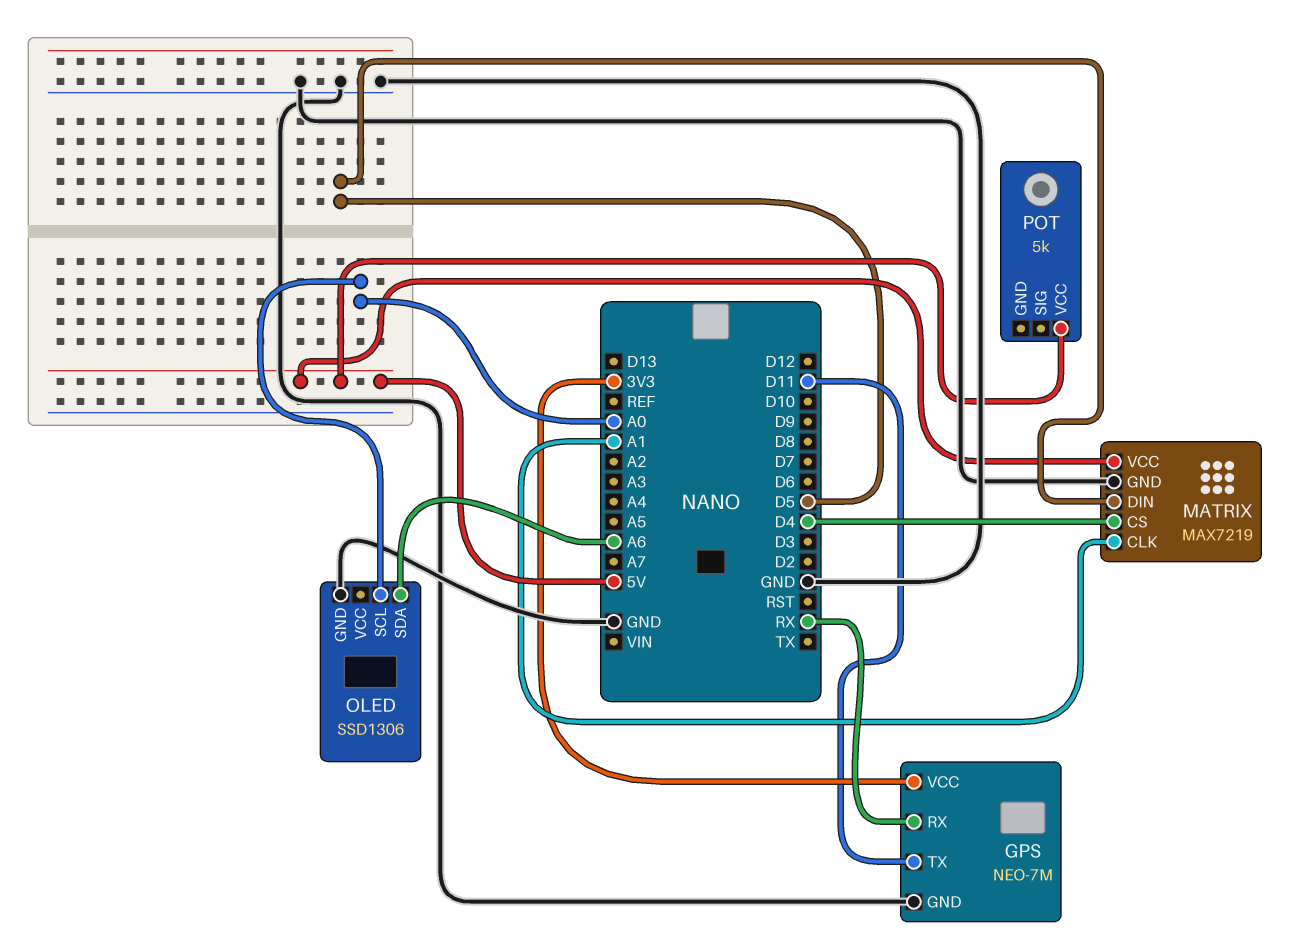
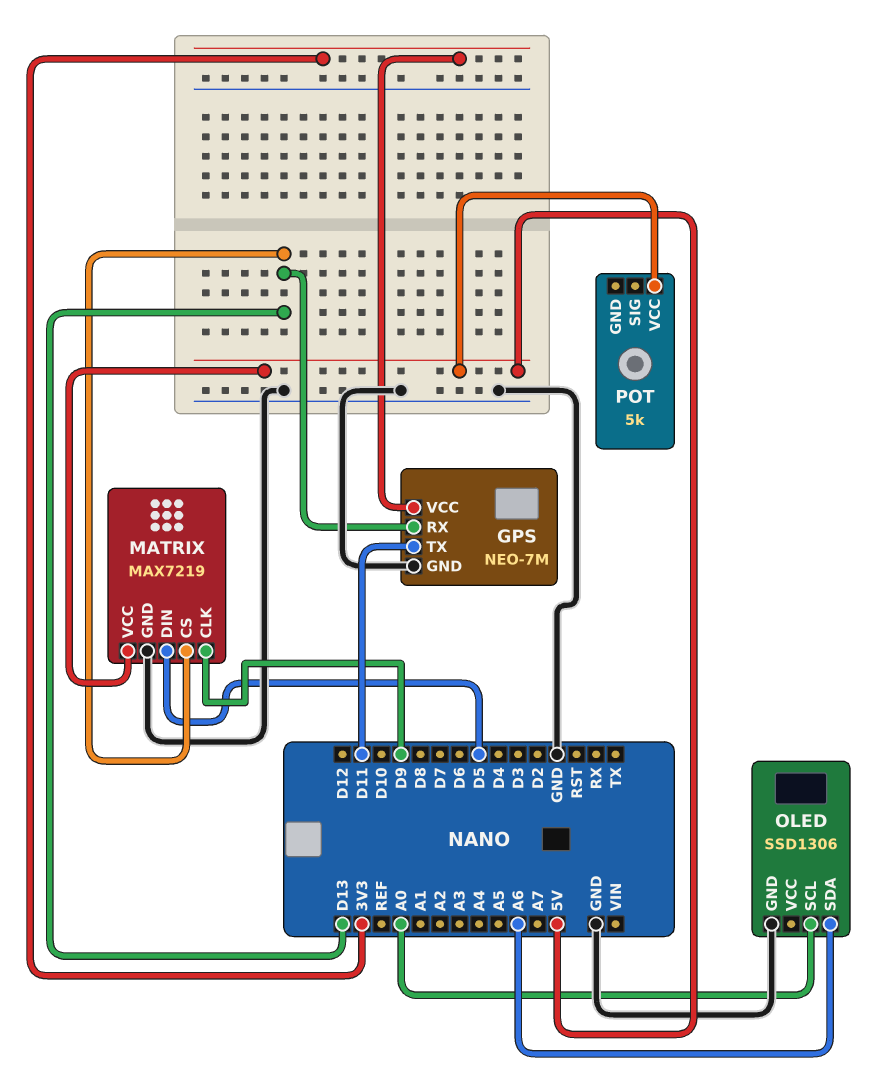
GPS pin RX: RX -> D13
MATRIX pin CLK: A1 -> D9
MATRIX pin CS: D4 -> D13

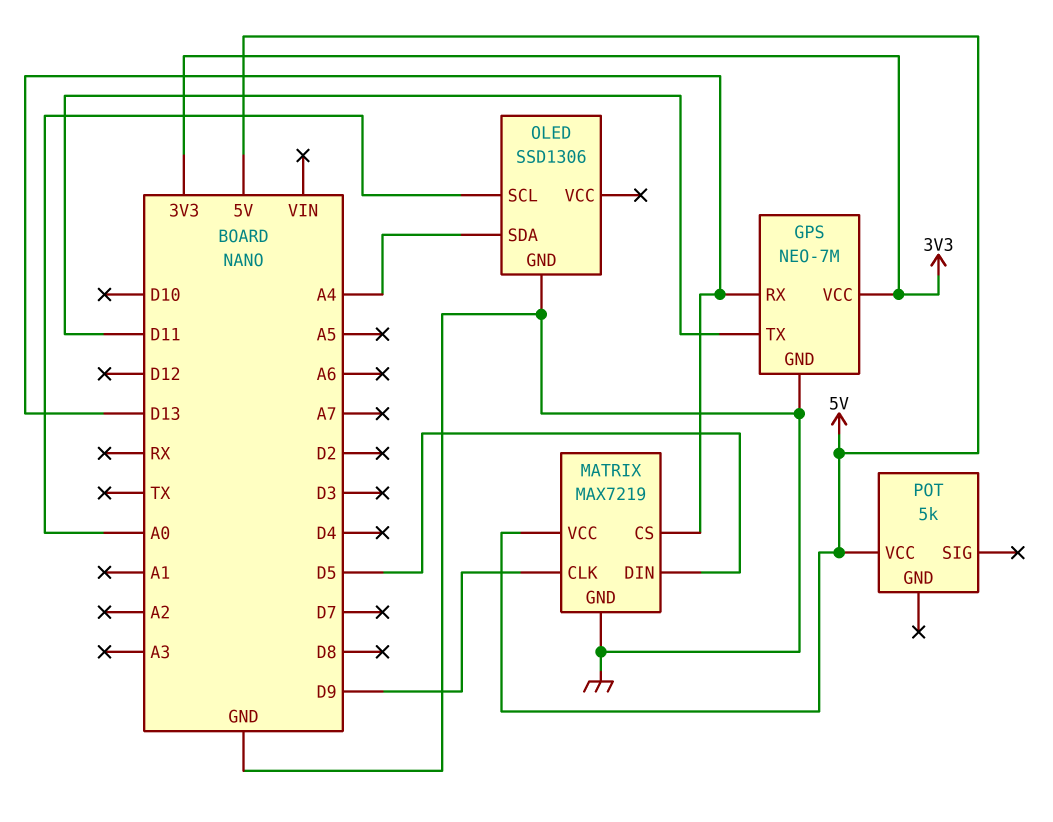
OLED pin SDA: A6 -> A4

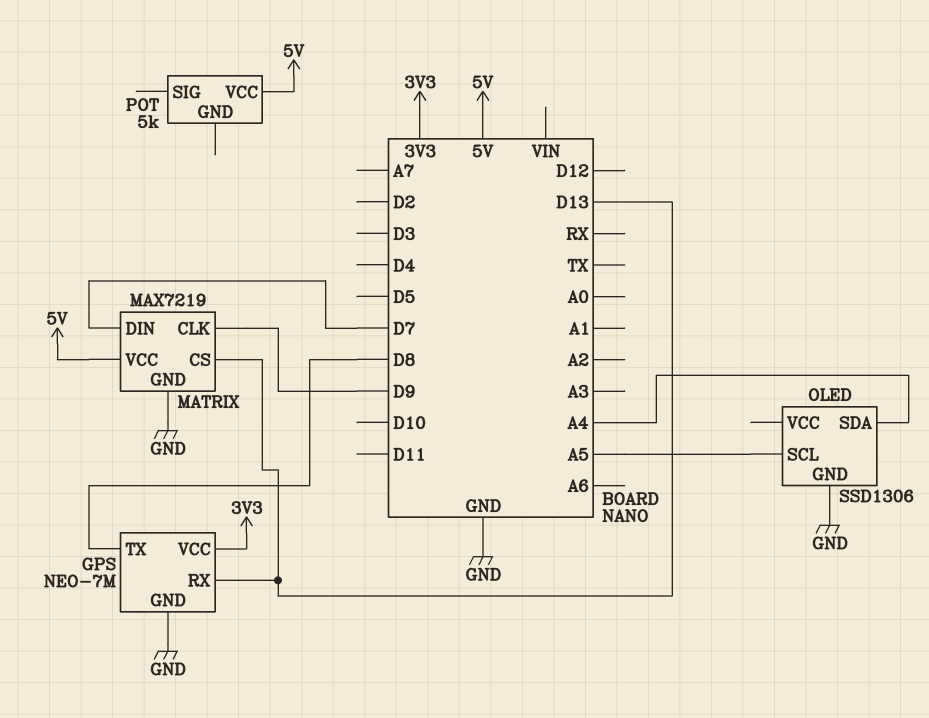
GPS pin TX: D11 -> D8
MATRIX pin DIN: D5 -> D7
OLED pin SCL: A0 -> A5

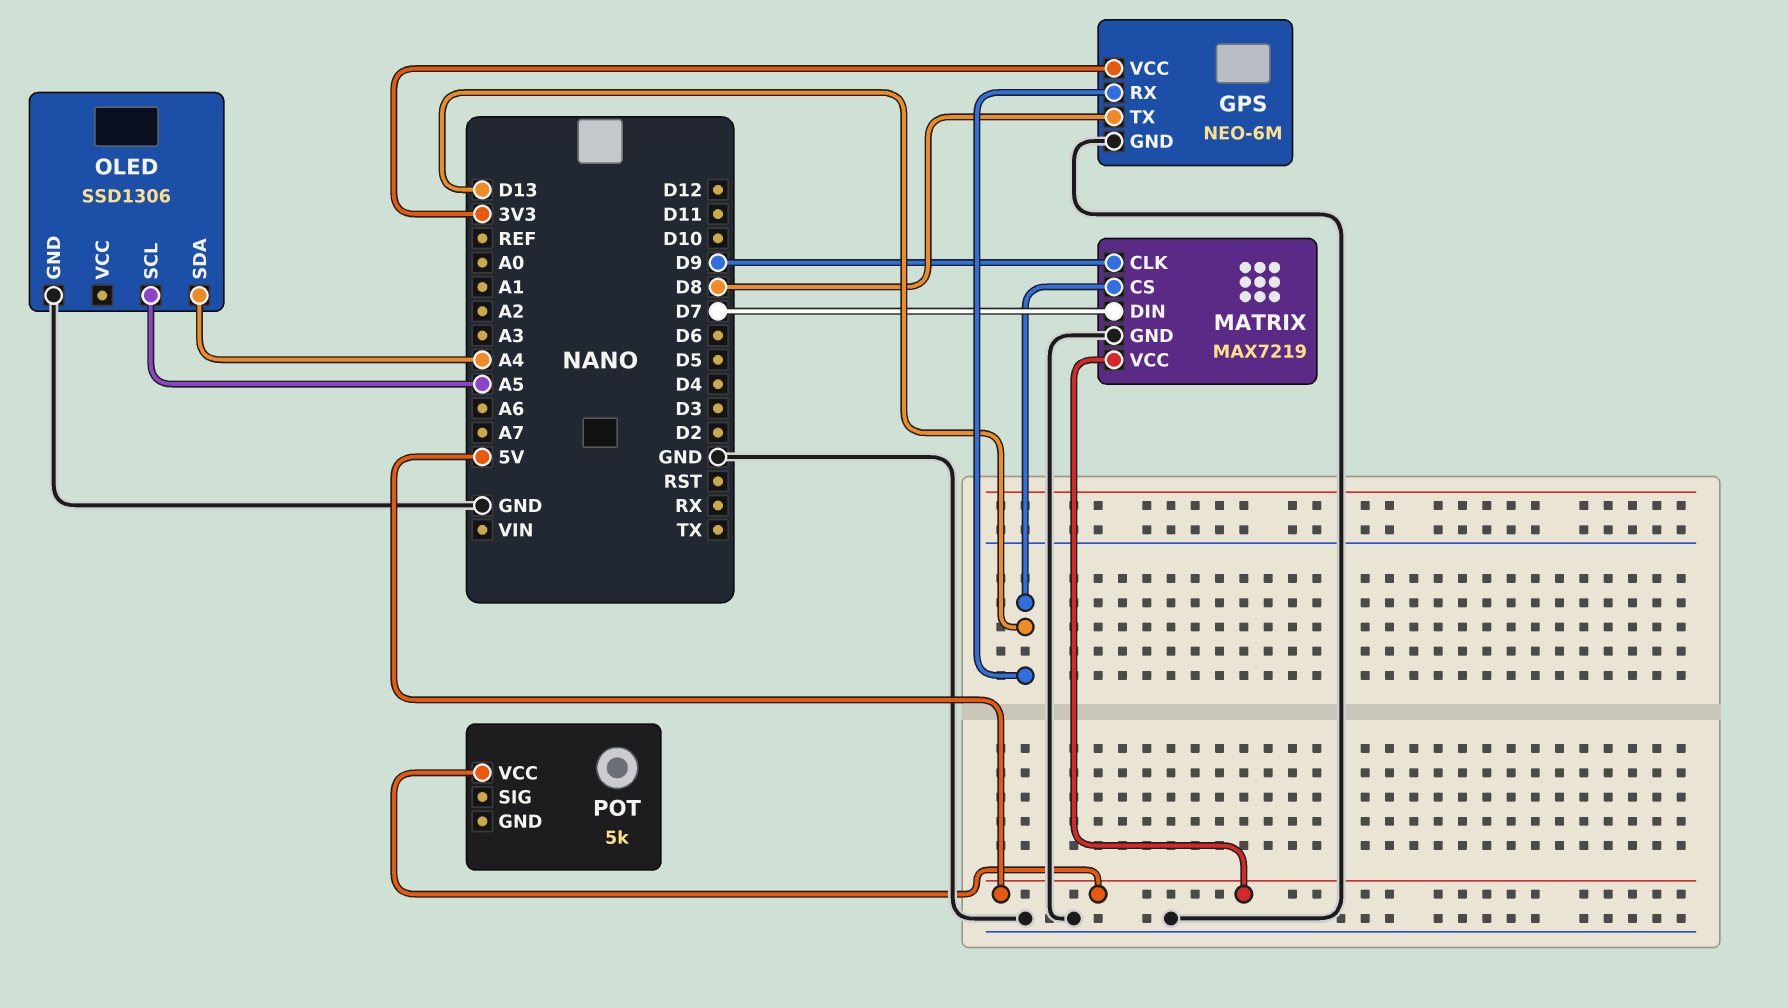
GPS: NEO-7M -> NEO-6M

